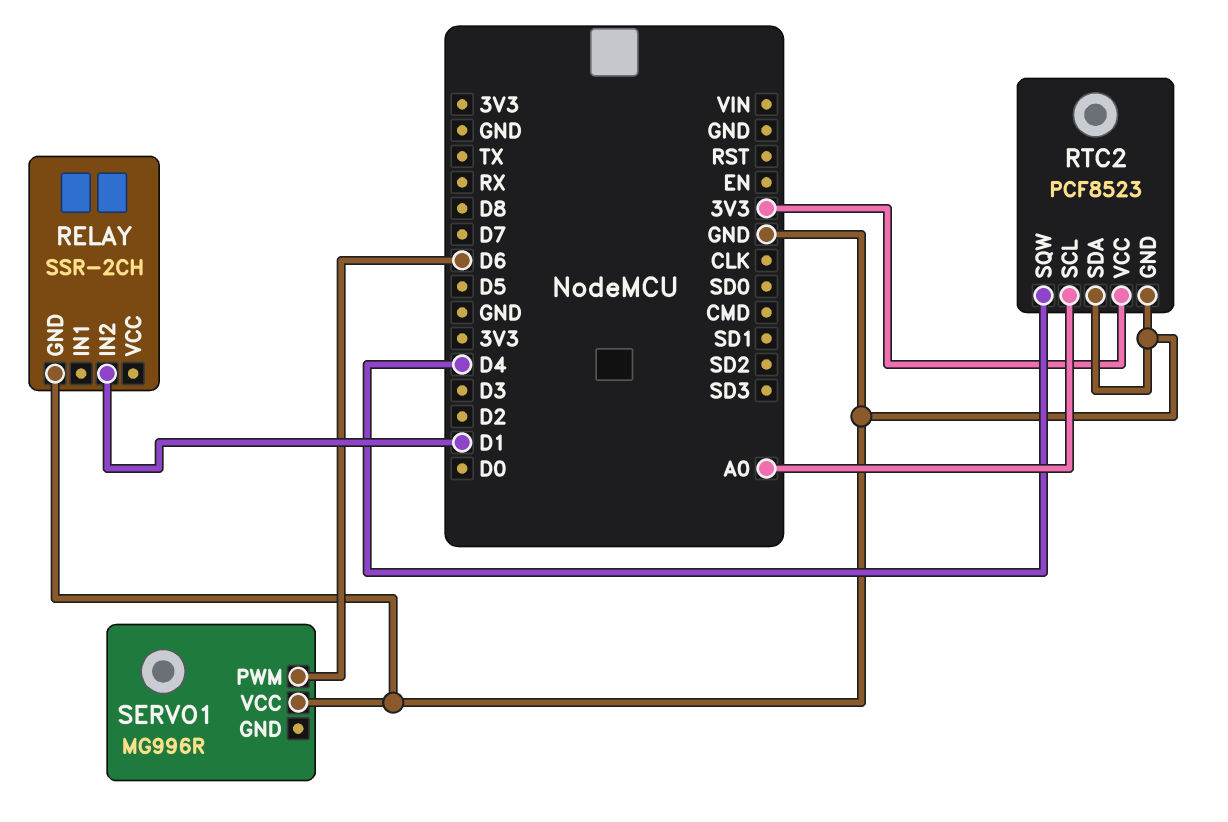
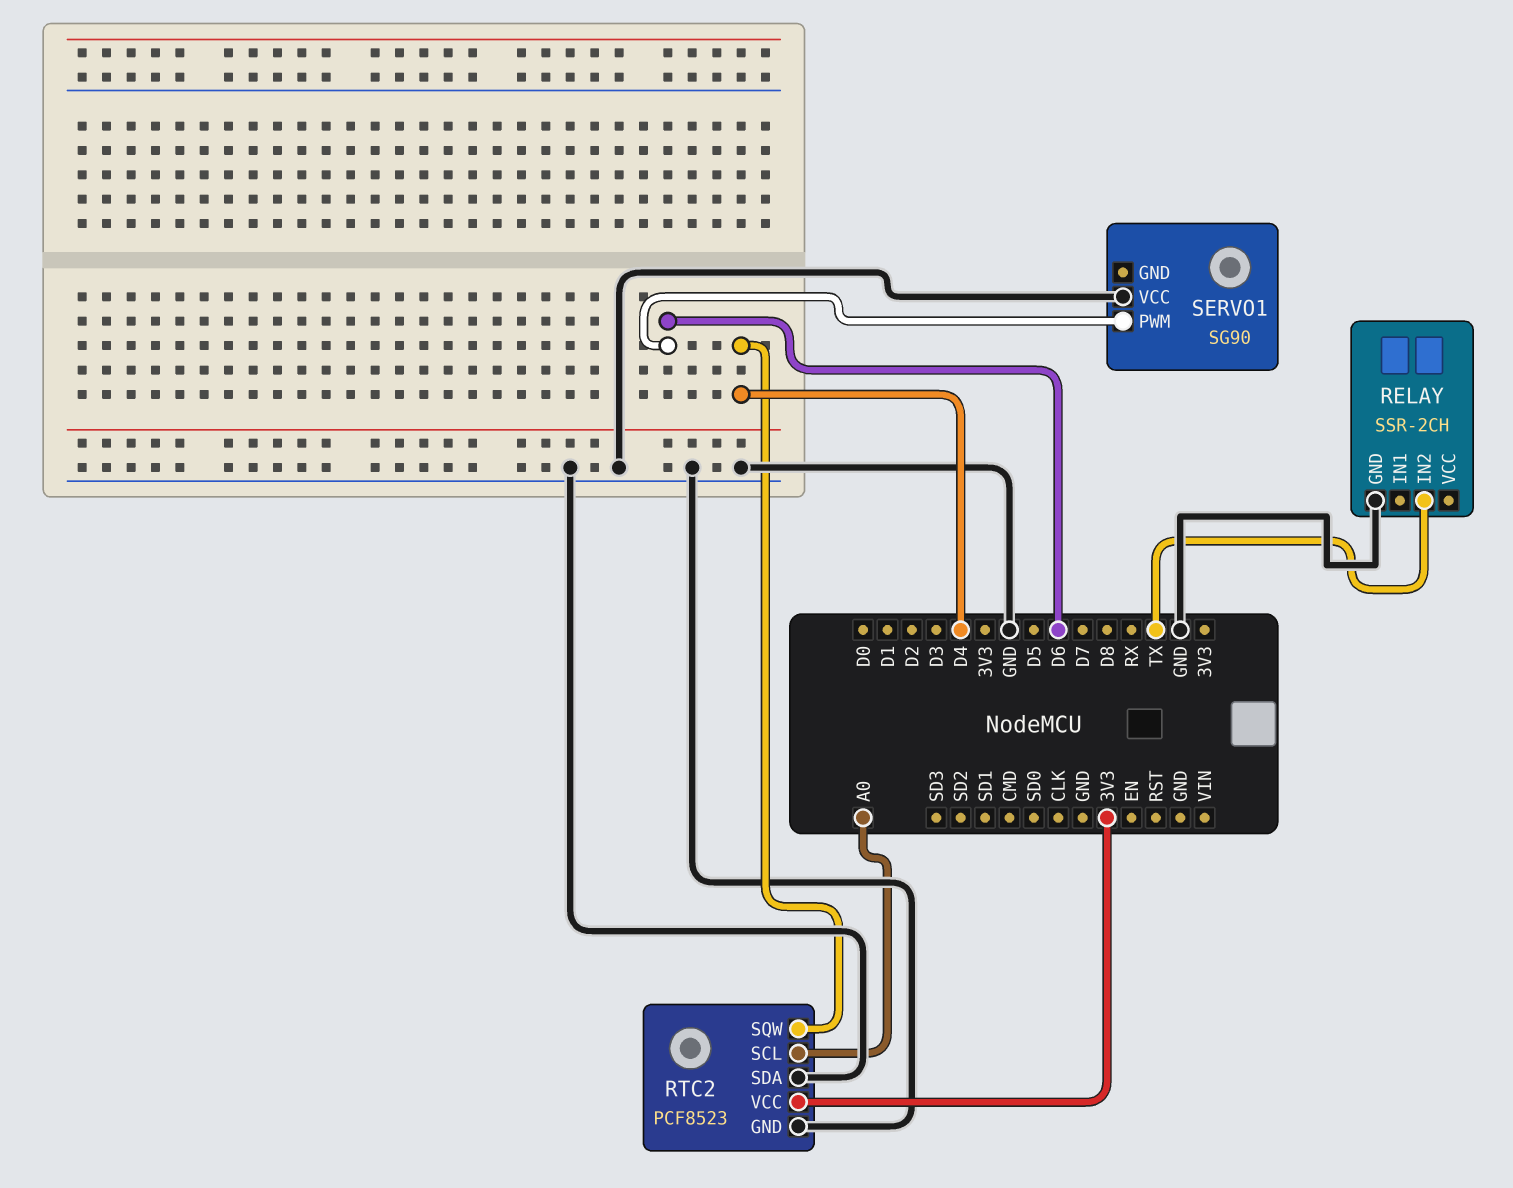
RELAY pin IN2: D1 -> TX
SERVO1: MG996R -> SG90

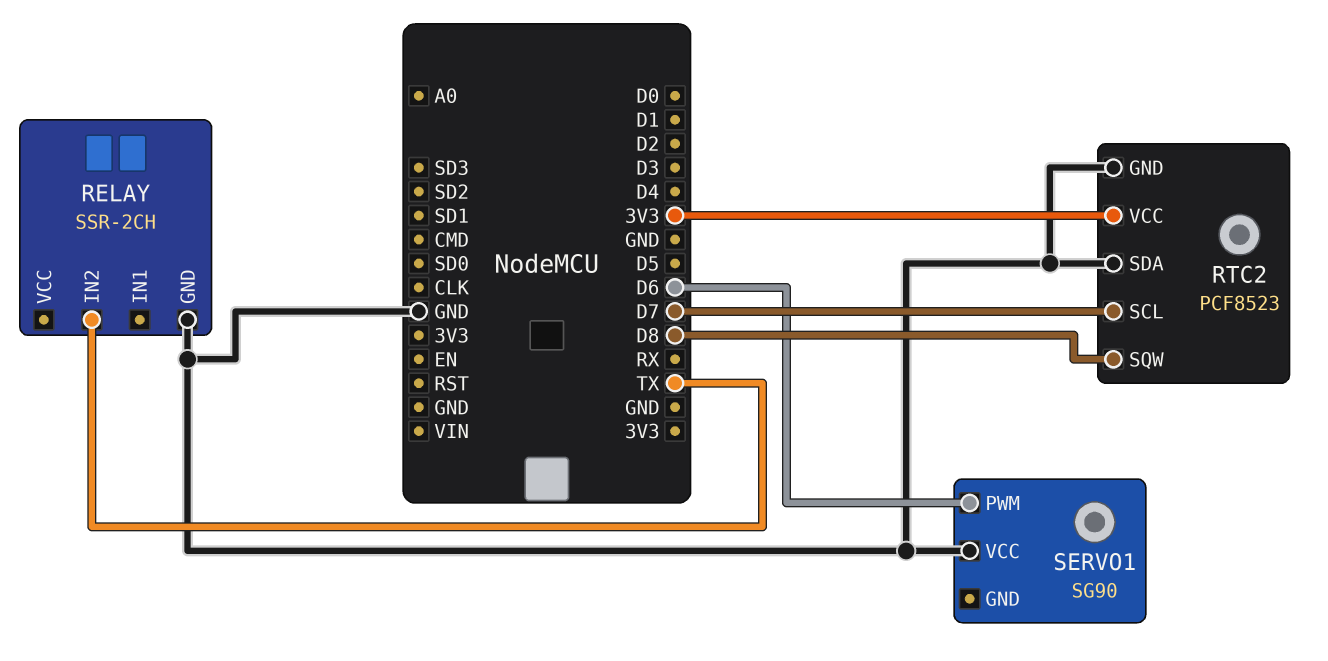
RTC2 pin SCL: A0 -> D7
RTC2 pin SQW: D4 -> D8

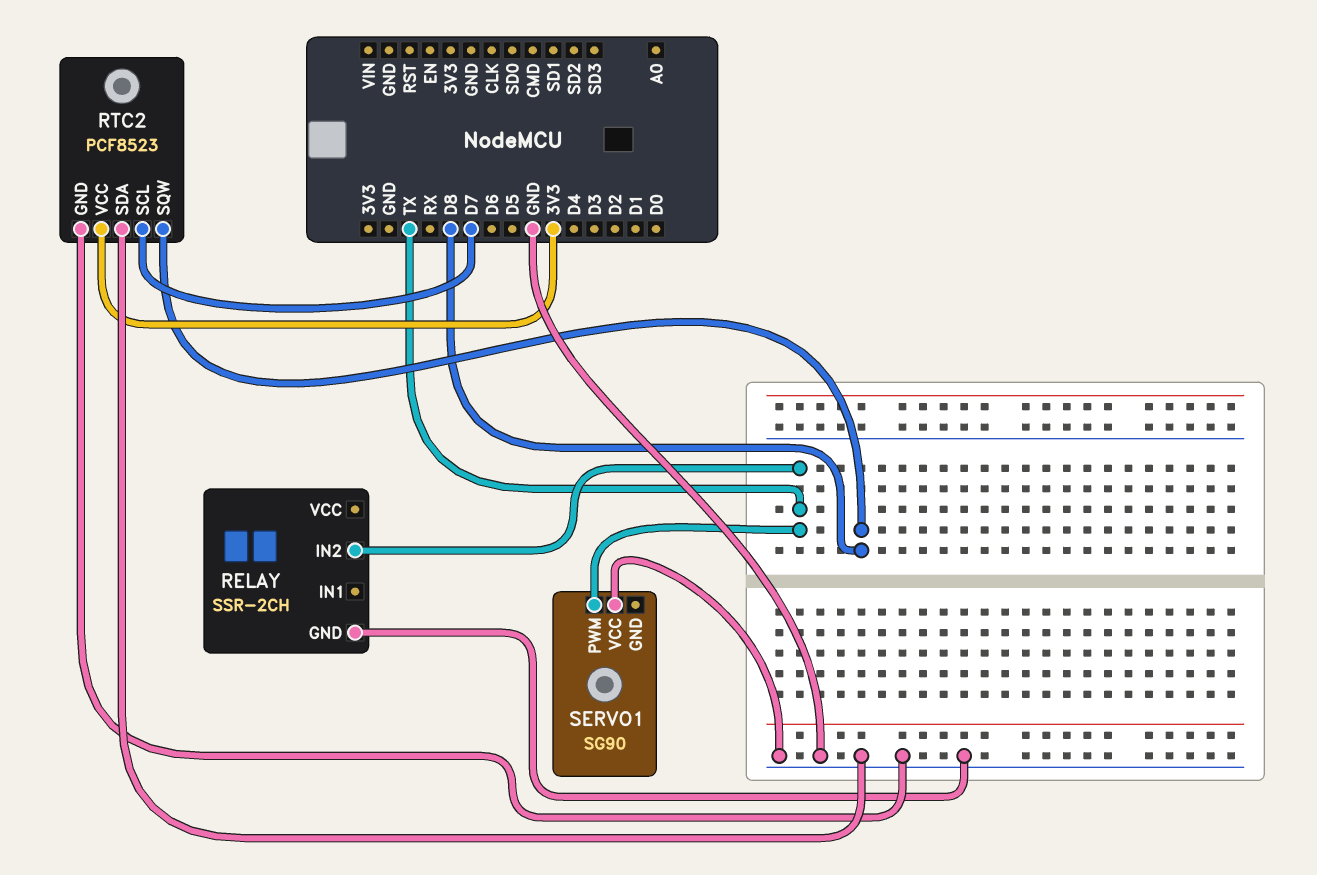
SERVO1 pin PWM: D6 -> TX

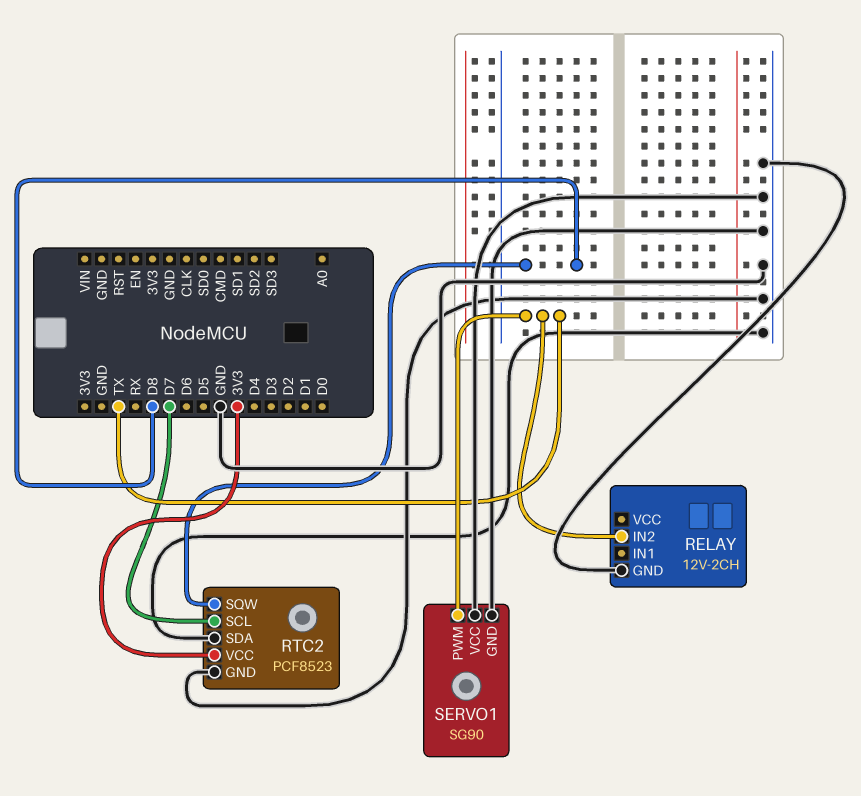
RELAY: SSR-2CH -> 12V-2CH
SERVO1 pin GND: none -> GND

